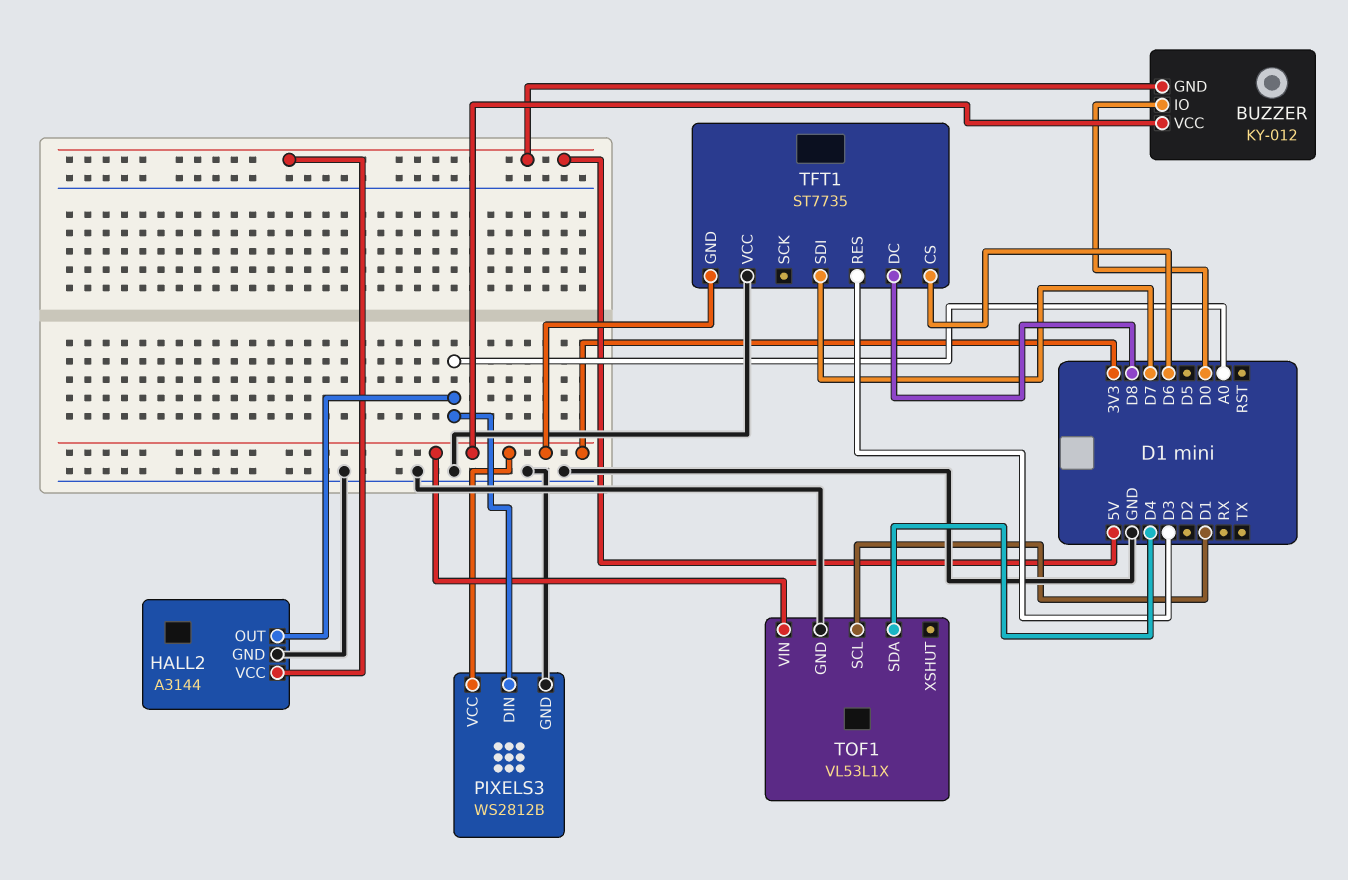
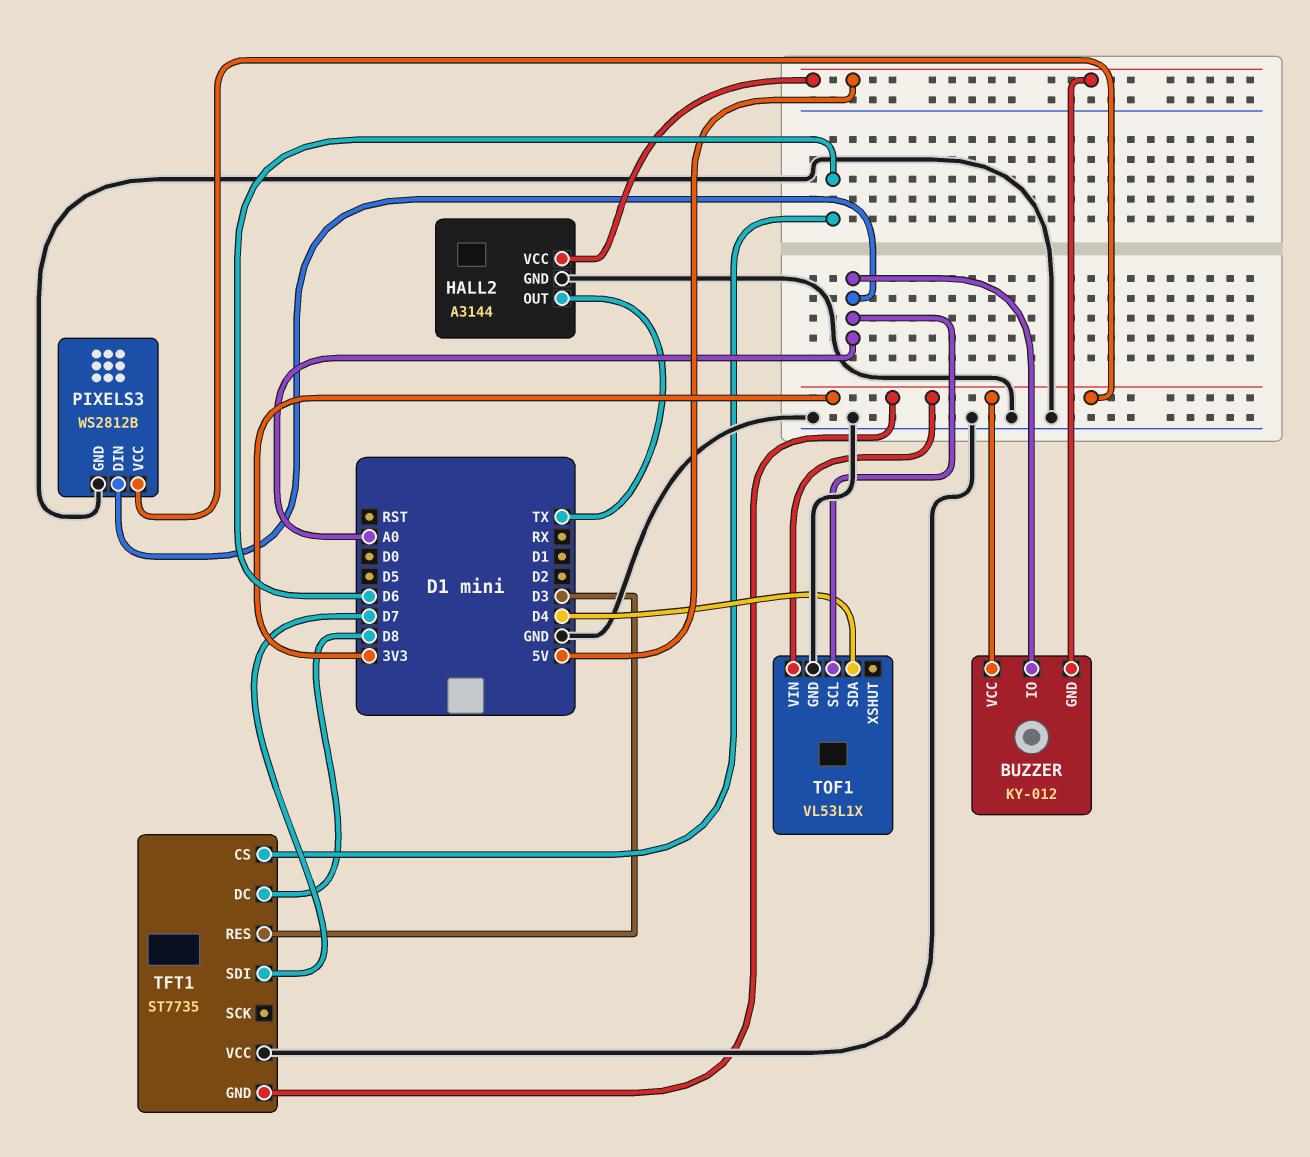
BUZZER pin IO: D0 -> A0
HALL2 pin OUT: A0 -> TX
TOF1 pin SCL: D1 -> A0

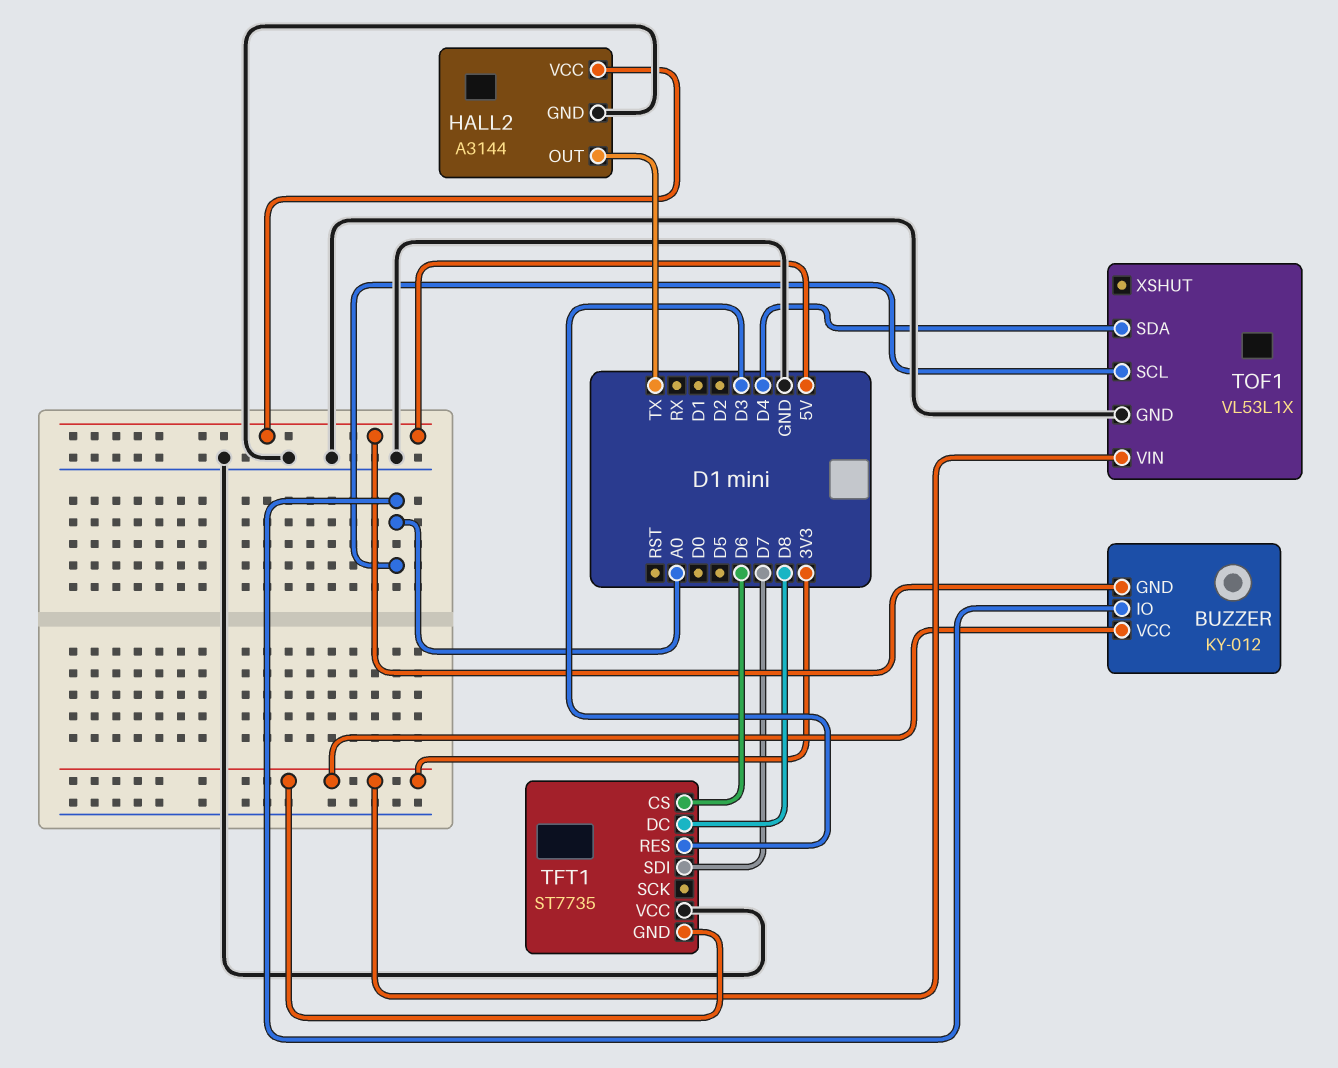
PIXELS3: WS2812B -> none
PIXELS3 pin DIN: A0 -> none
PIXELS3 pin GND: GND -> none
PIXELS3 pin VCC: 3V3 -> none

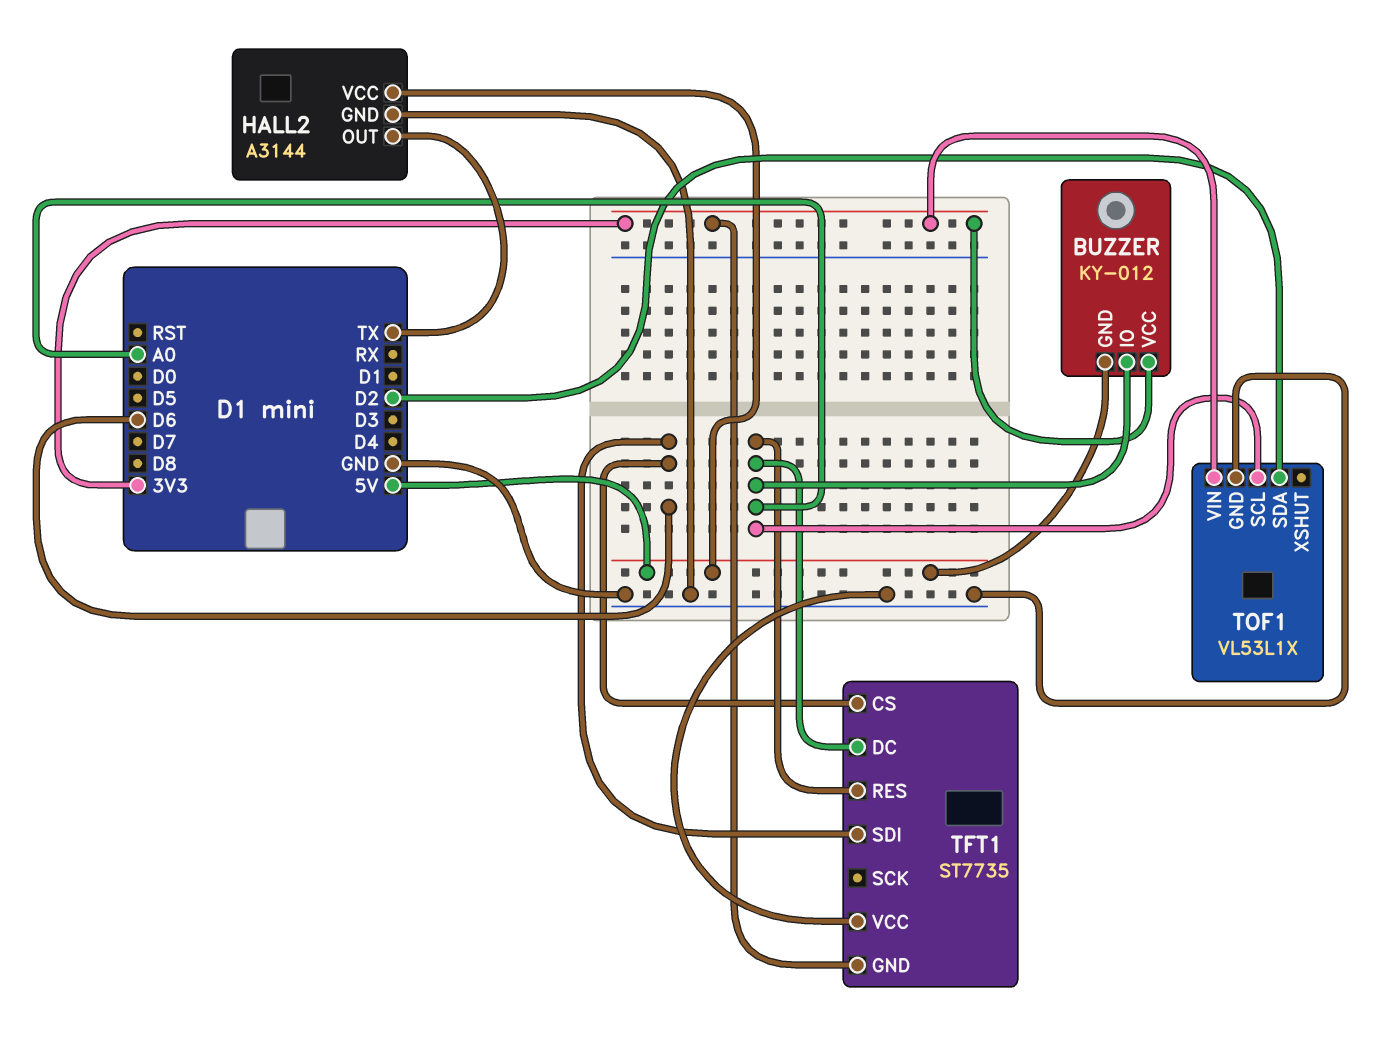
TFT1 pin DC: D8 -> A0
TFT1 pin RES: D3 -> A0
TFT1 pin SDI: D7 -> D6
TOF1 pin SDA: D4 -> D2

